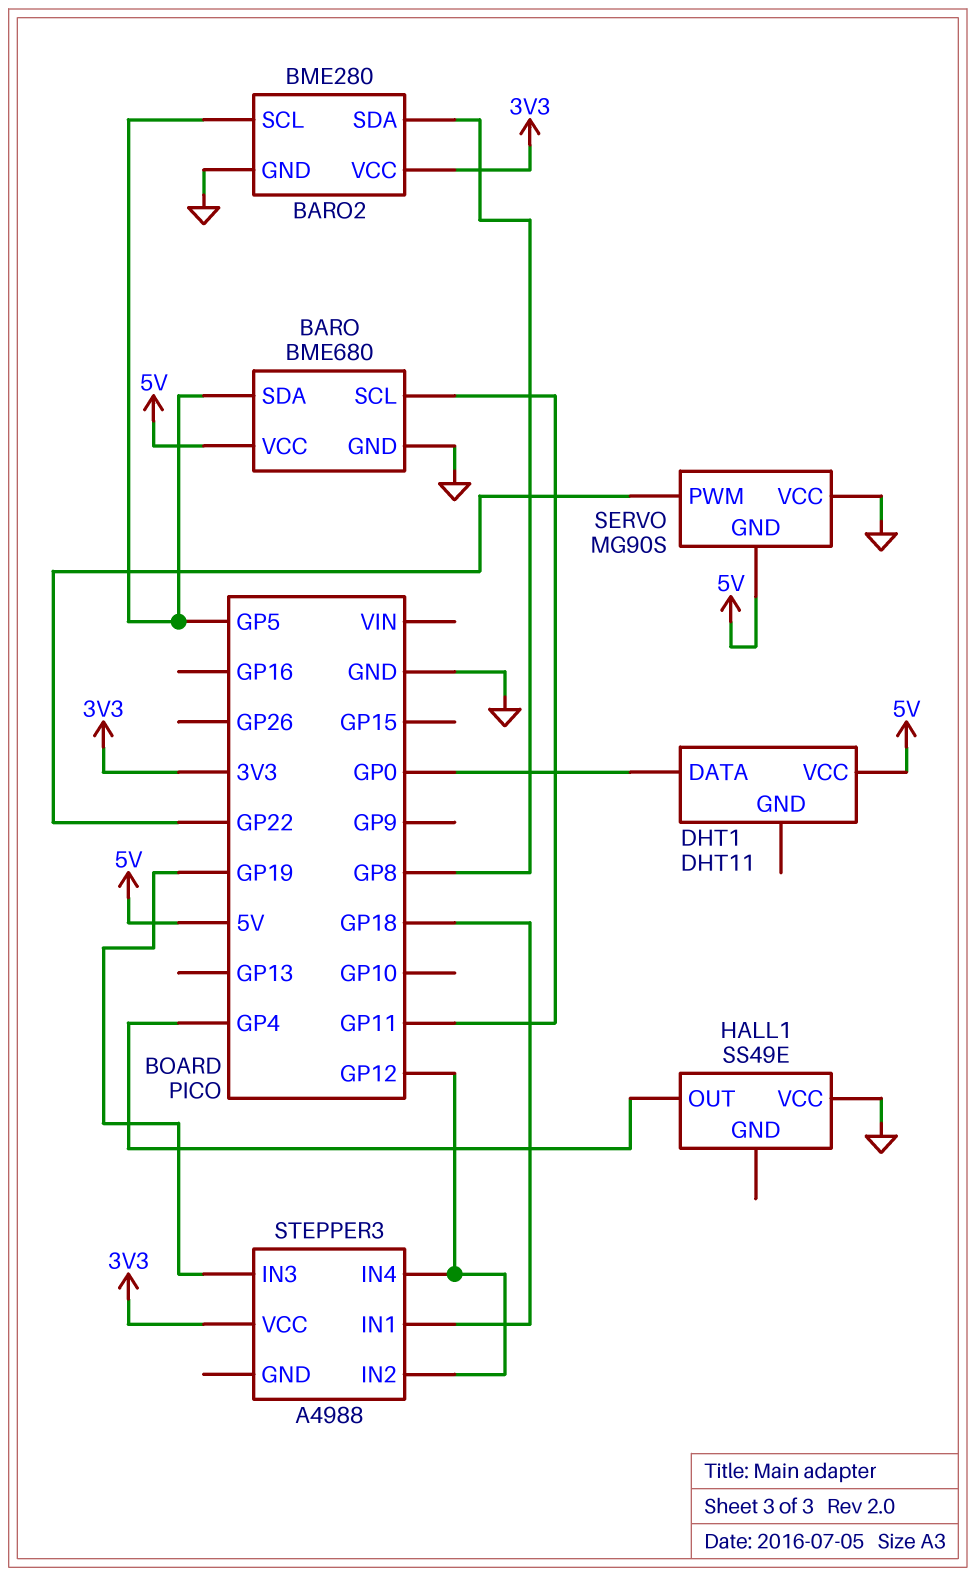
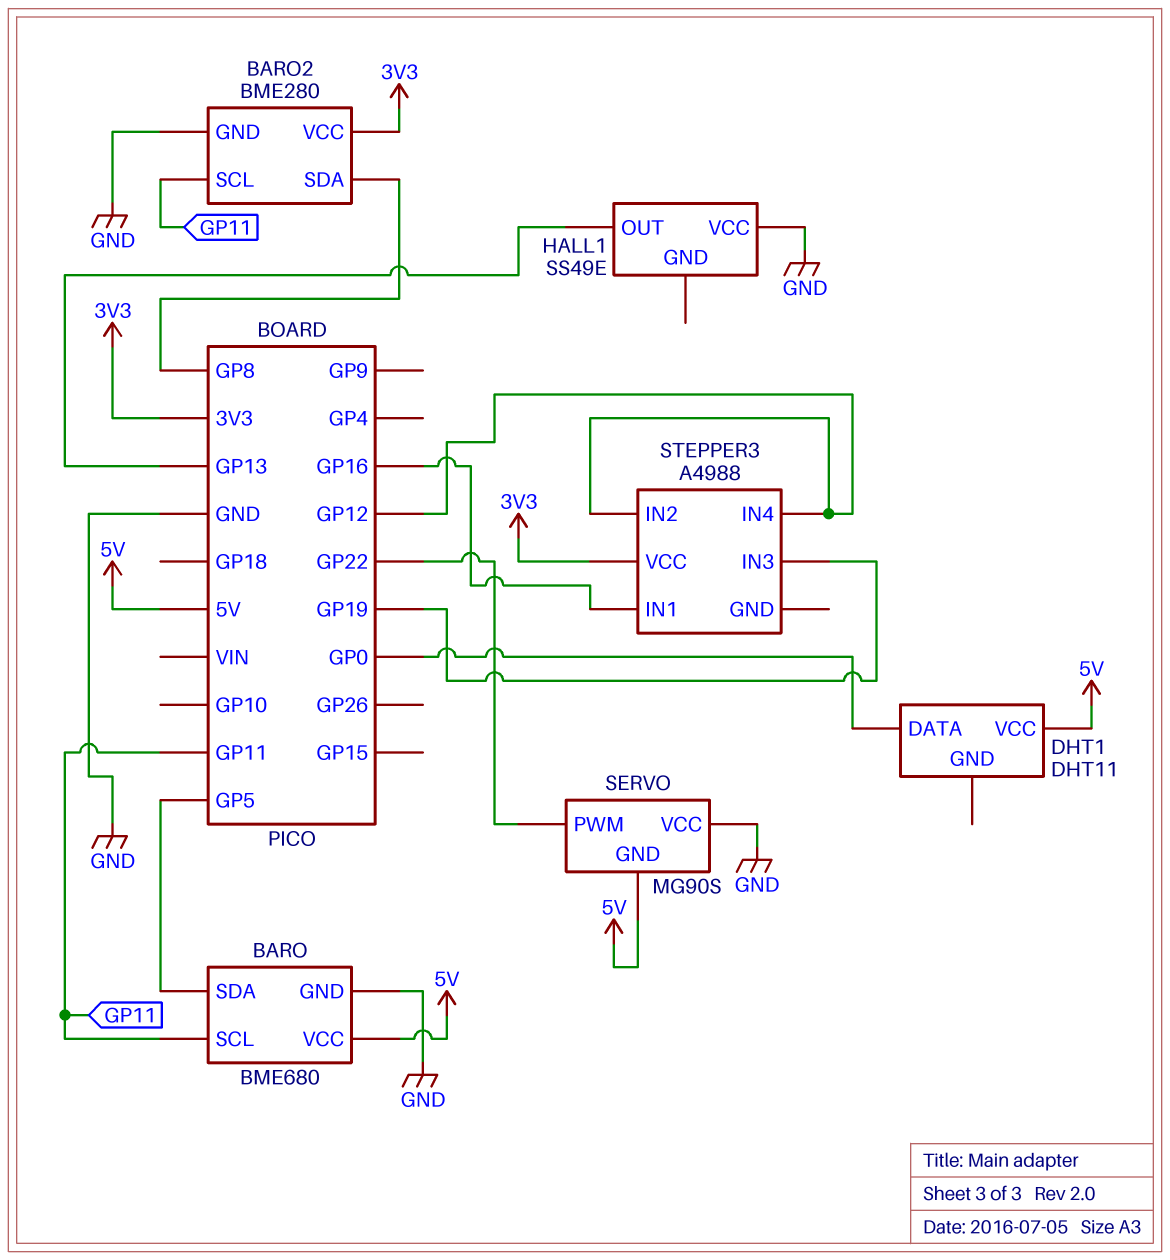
BARO2 pin SCL: GP5 -> GP11
HALL1 pin OUT: GP4 -> GP13
STEPPER3 pin IN1: GP18 -> GP16

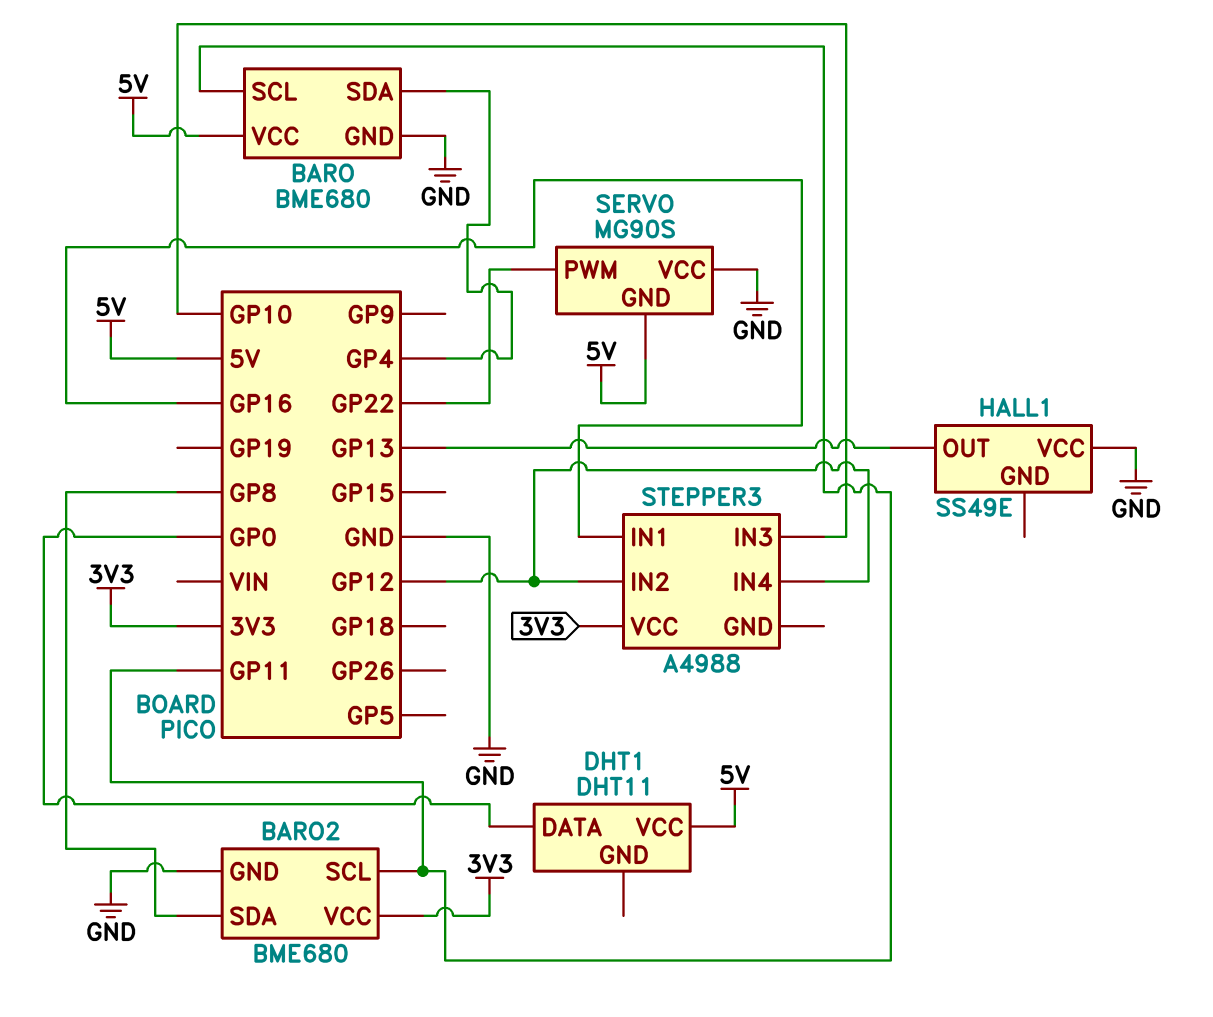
BARO pin SDA: GP5 -> GP4
BARO2: BME280 -> BME680
STEPPER3 pin IN3: GP19 -> GP10

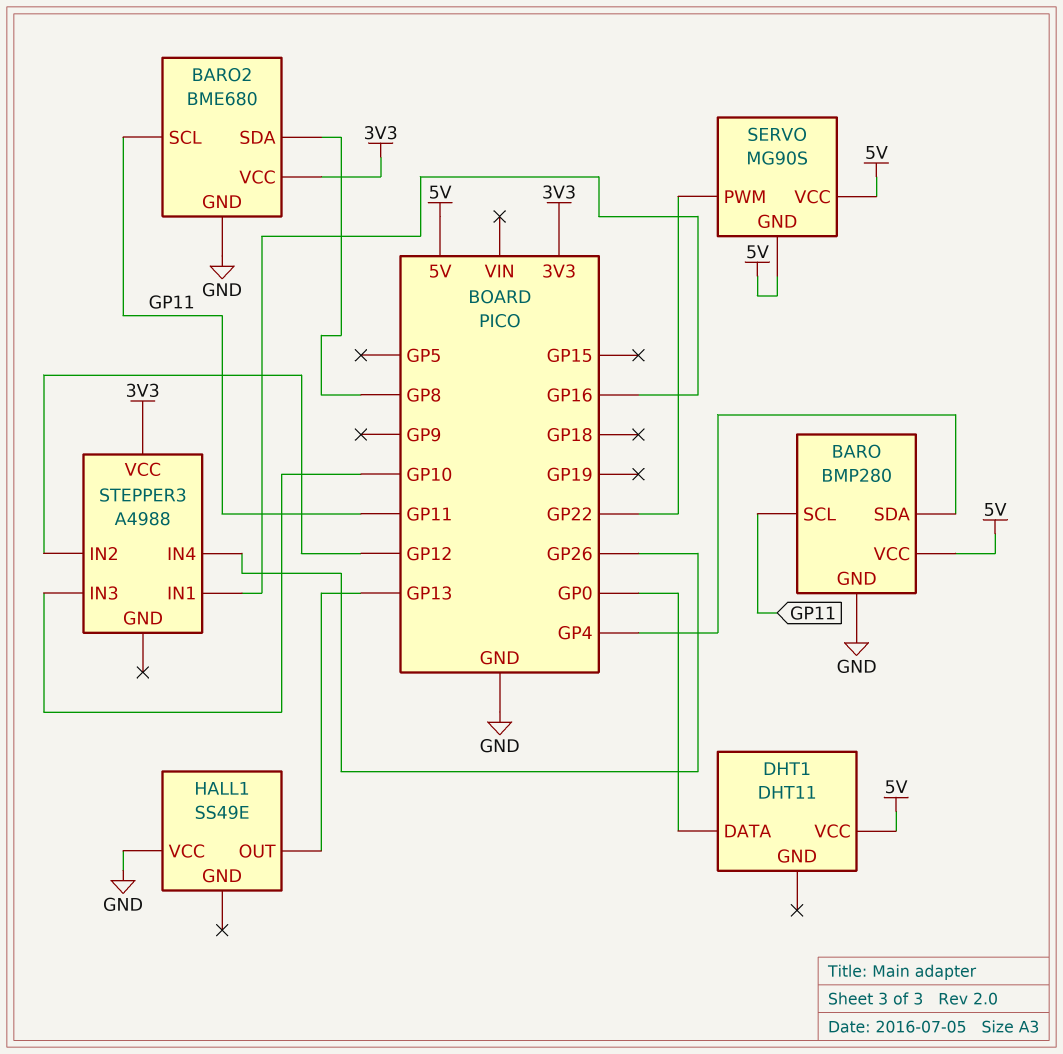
BARO: BME680 -> BMP280
SERVO pin VCC: GND -> 5V
STEPPER3 pin IN4: GP12 -> GP26

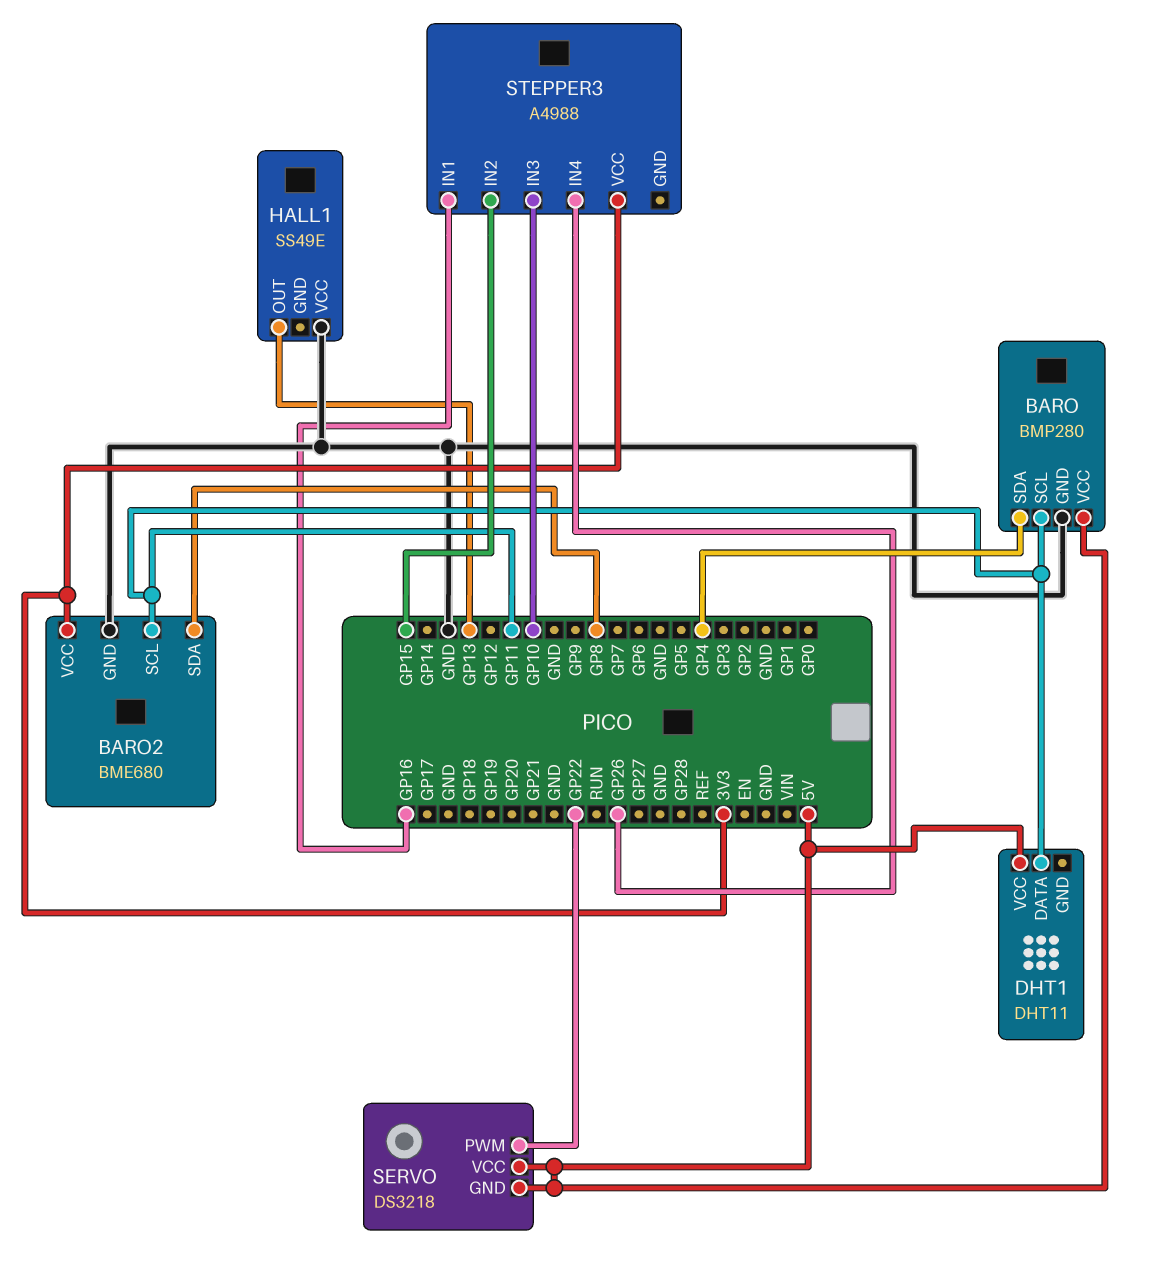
DHT1 pin DATA: GP0 -> GP11
SERVO: MG90S -> DS3218
STEPPER3 pin IN2: GP12 -> GP15

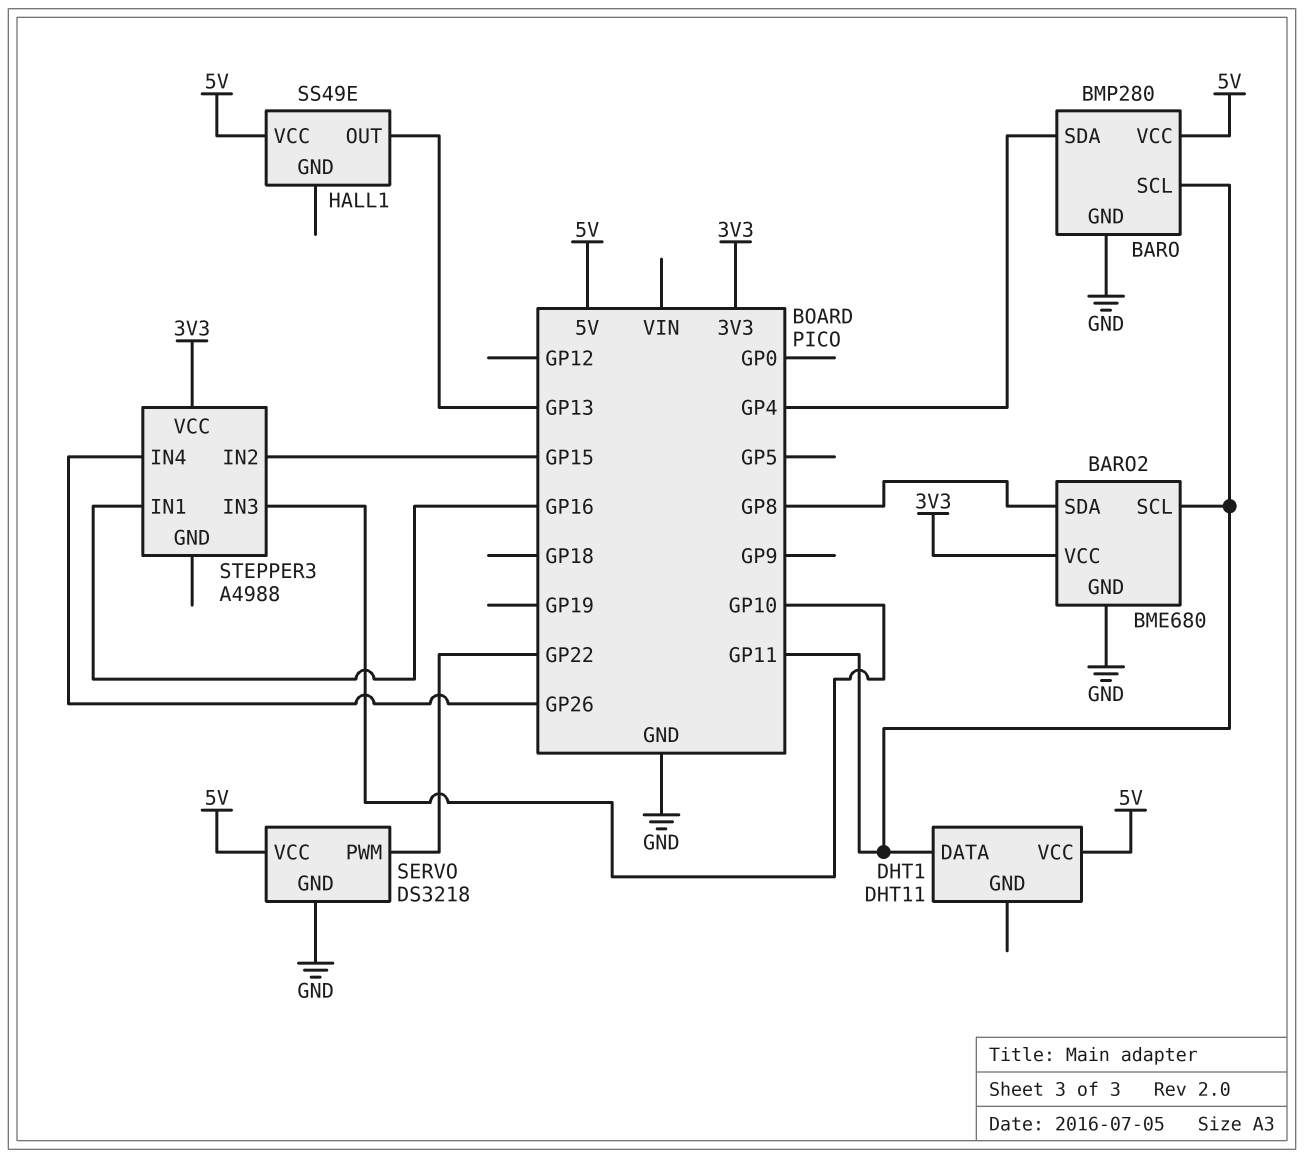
HALL1 pin VCC: GND -> 5V
SERVO pin GND: 5V -> GND

